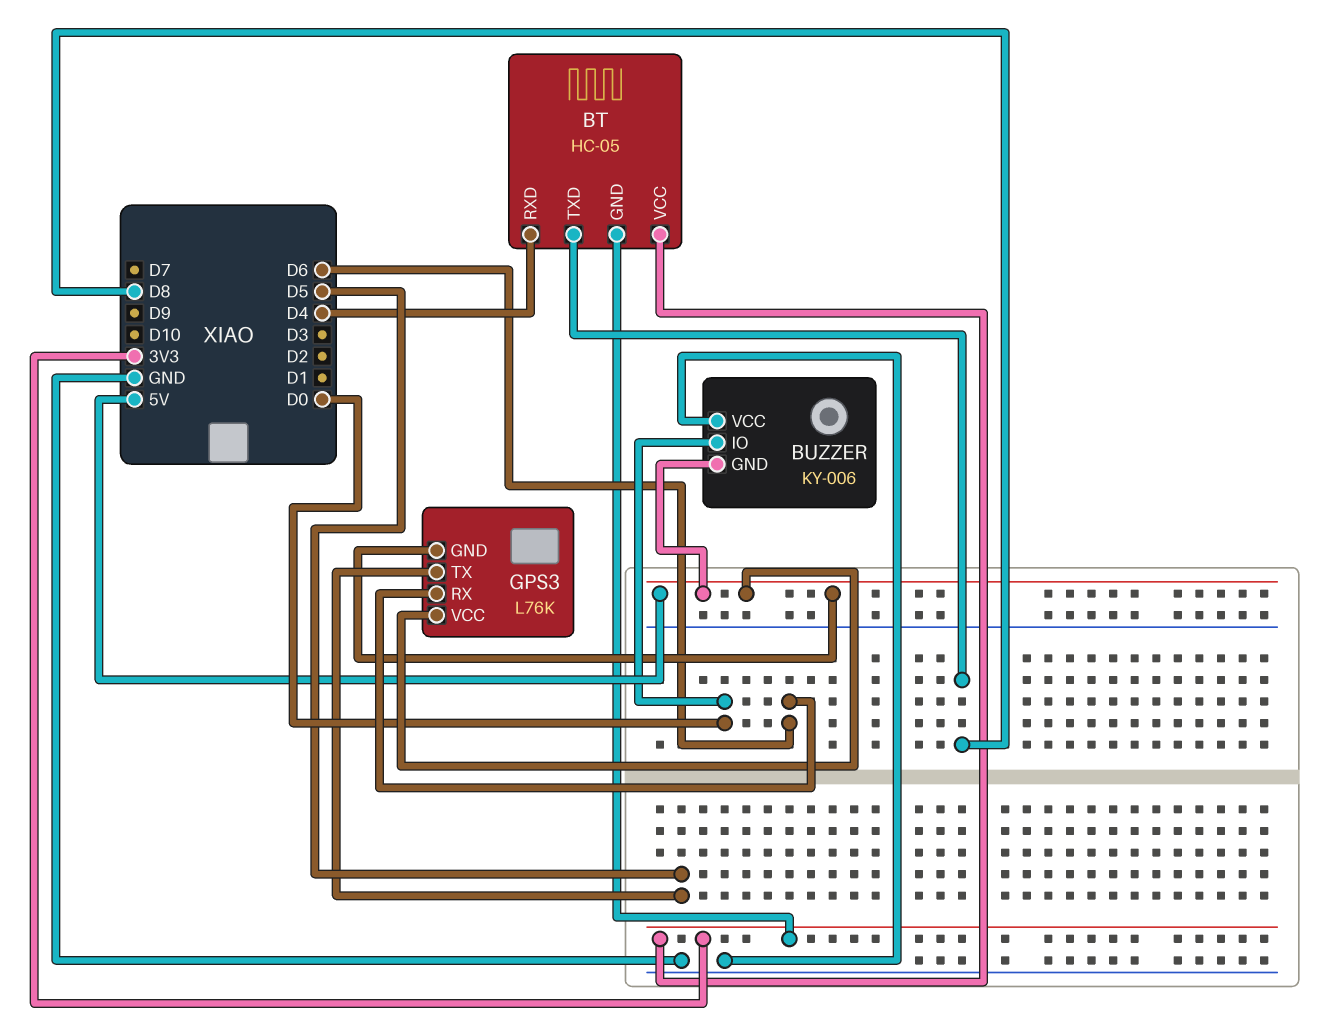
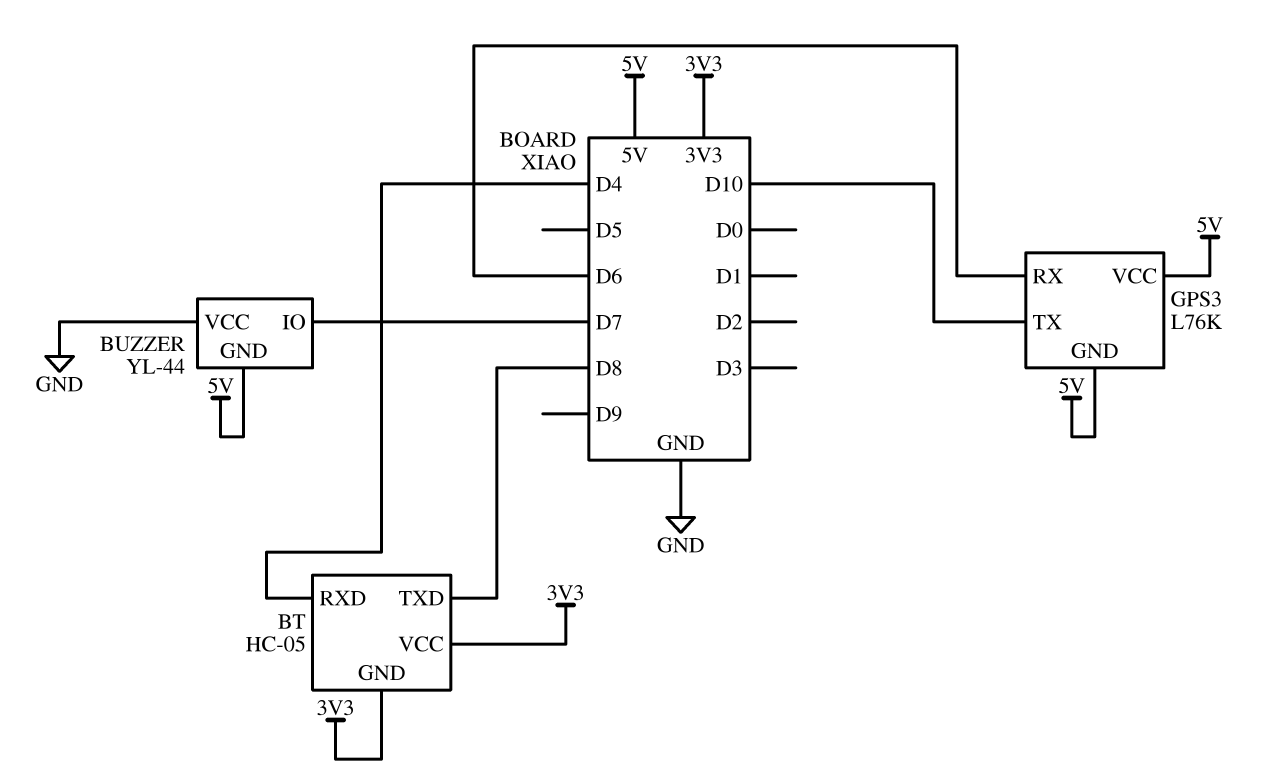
BUZZER: KY-006 -> YL-44
BUZZER pin IO: D0 -> D7
GPS3 pin TX: D5 -> D10

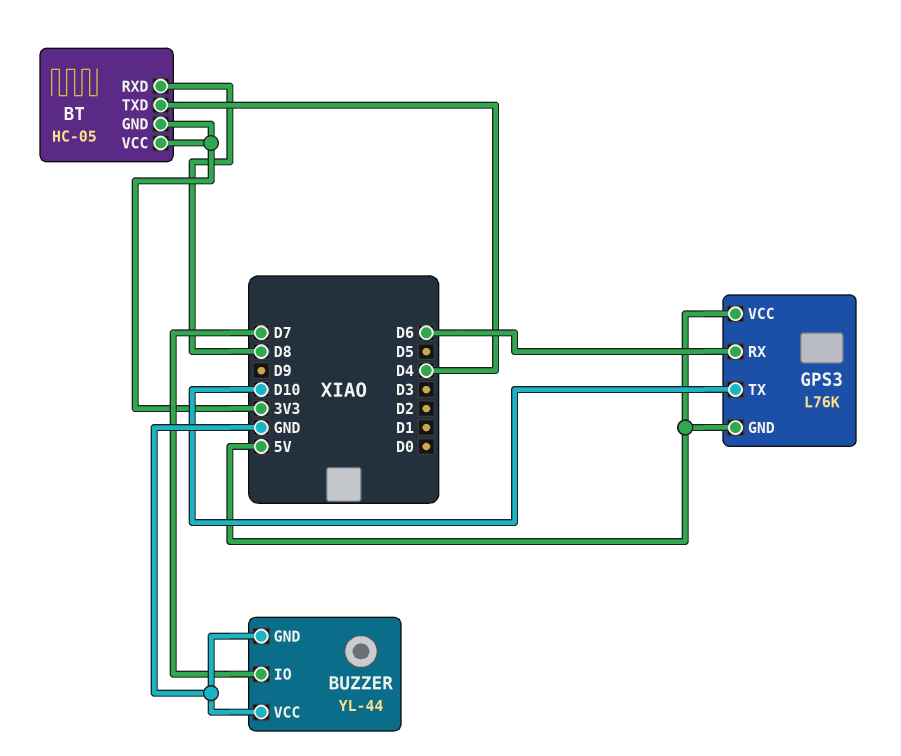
BT pin RXD: D4 -> D8
BT pin TXD: D8 -> D4
BUZZER pin GND: 5V -> GND

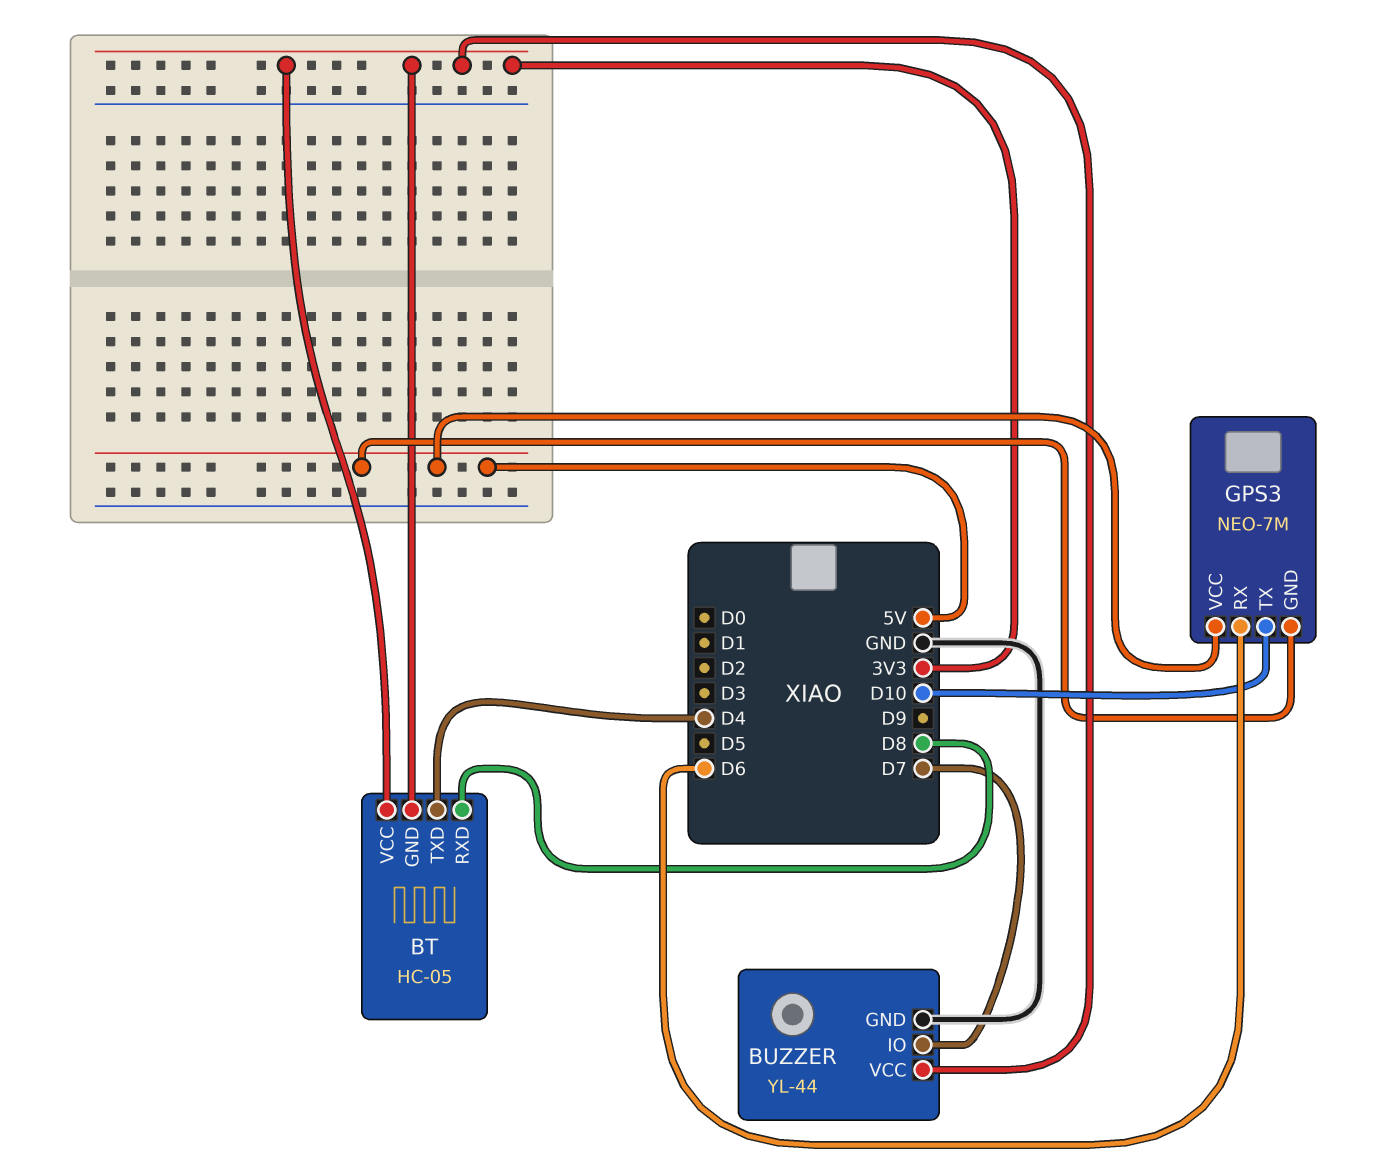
BUZZER pin VCC: GND -> 3V3
GPS3: L76K -> NEO-7M

